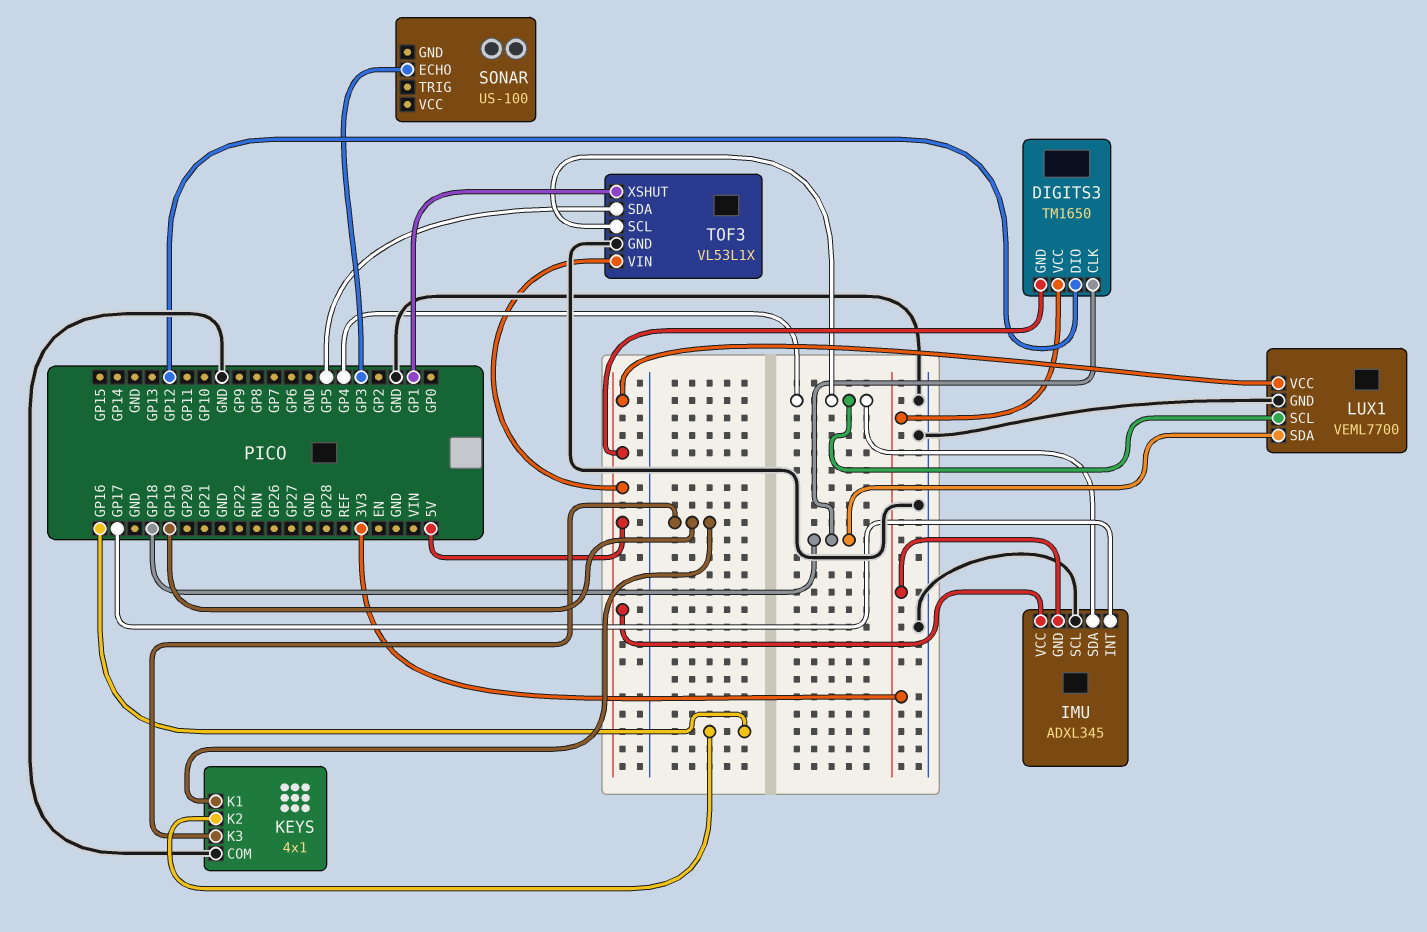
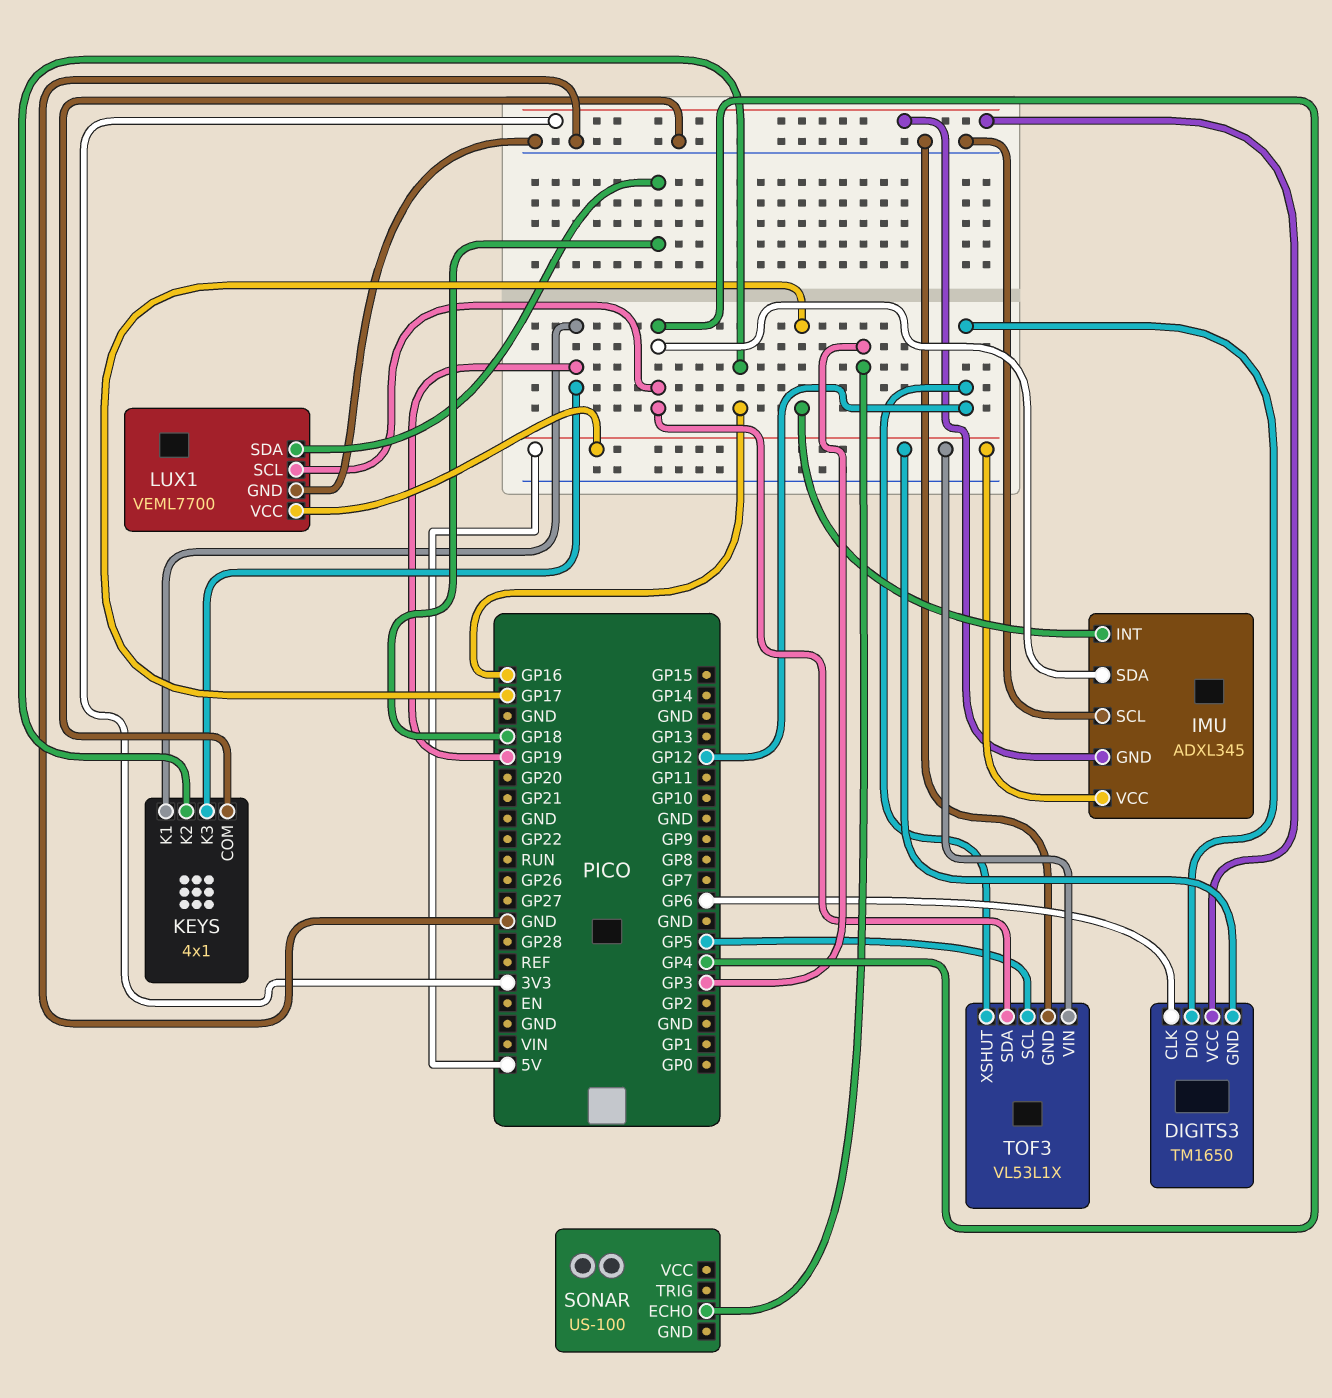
DIGITS3 pin CLK: GP18 -> GP6
TOF3 pin SCL: GP4 -> GP5
TOF3 pin SDA: GP5 -> GP4
TOF3 pin XSHUT: GP1 -> GP12

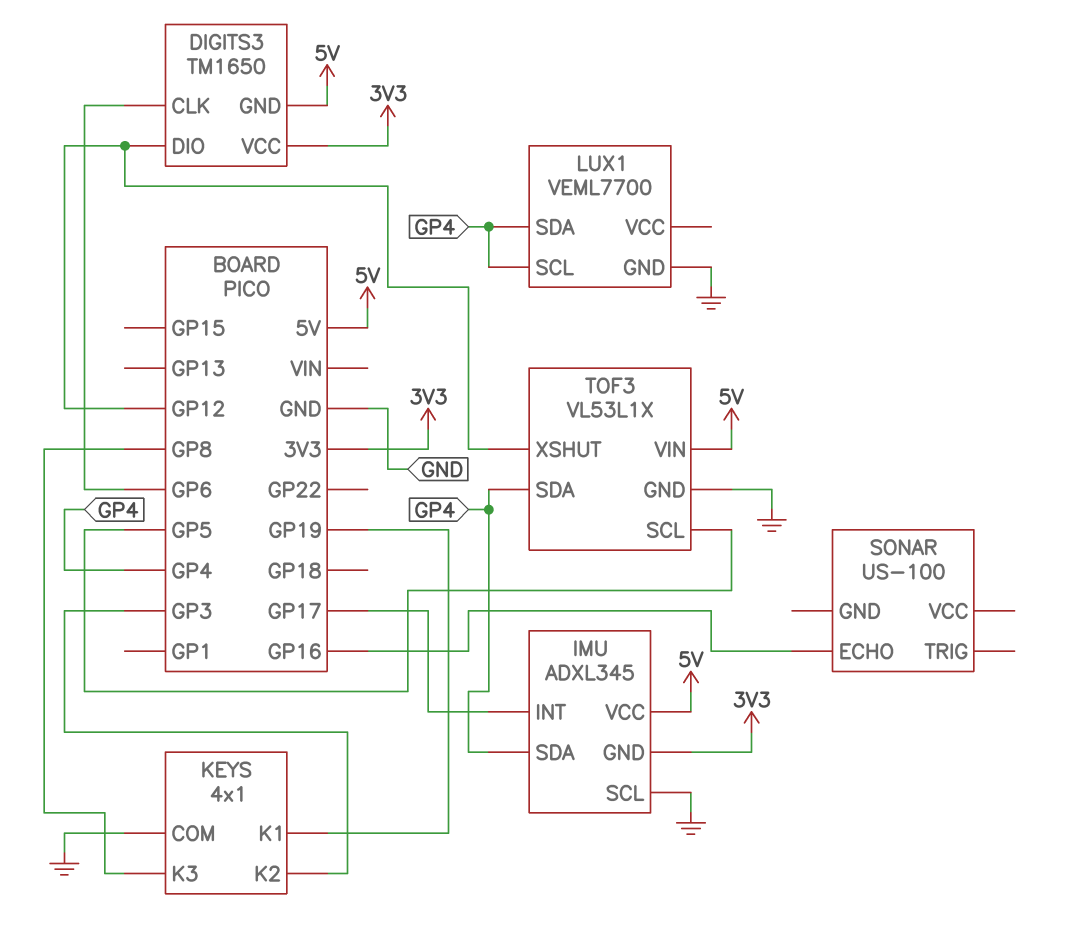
KEYS pin K2: GP16 -> GP3
KEYS pin K3: GP19 -> GP8
LUX1 pin SDA: GP18 -> GP4
LUX1 pin VCC: 5V -> none
SONAR pin ECHO: GP3 -> GP16

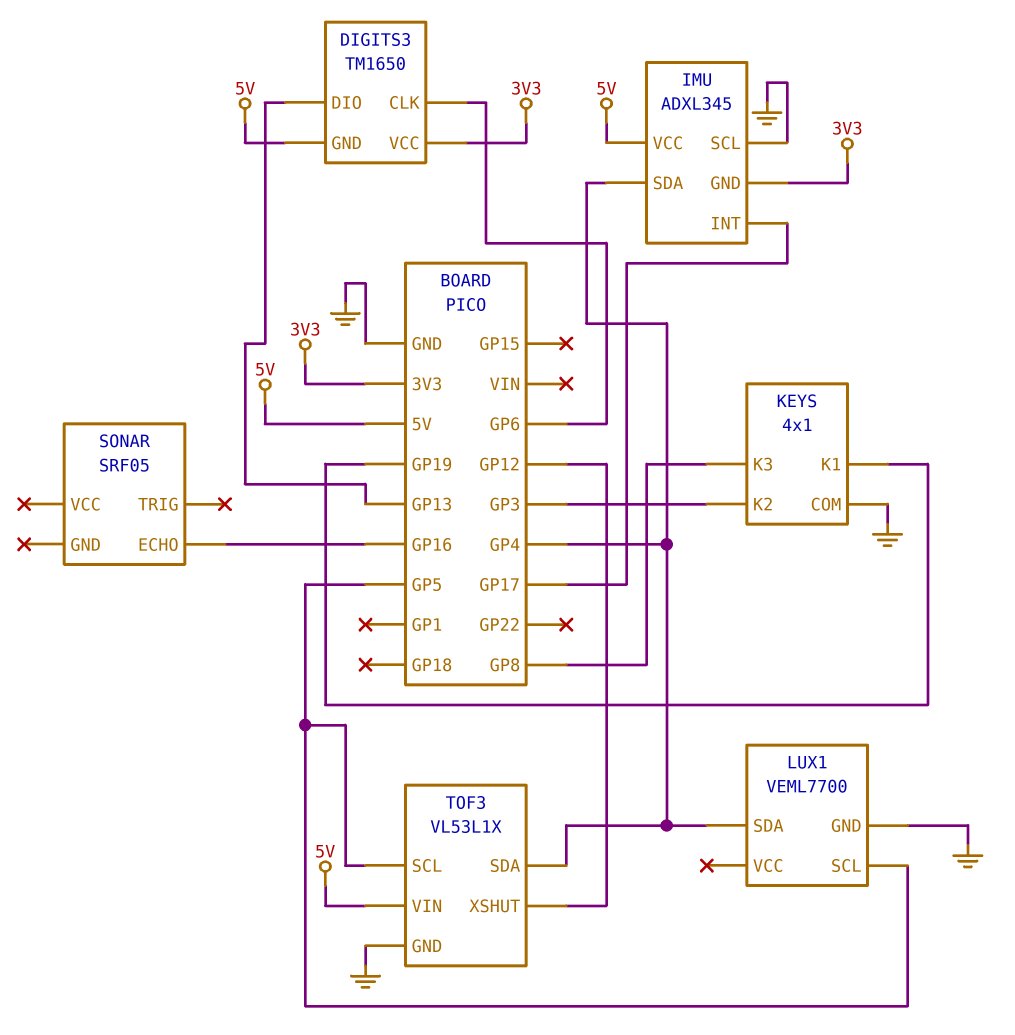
DIGITS3 pin DIO: GP12 -> GP13
LUX1 pin SCL: GP4 -> GP5
SONAR: US-100 -> SRF05

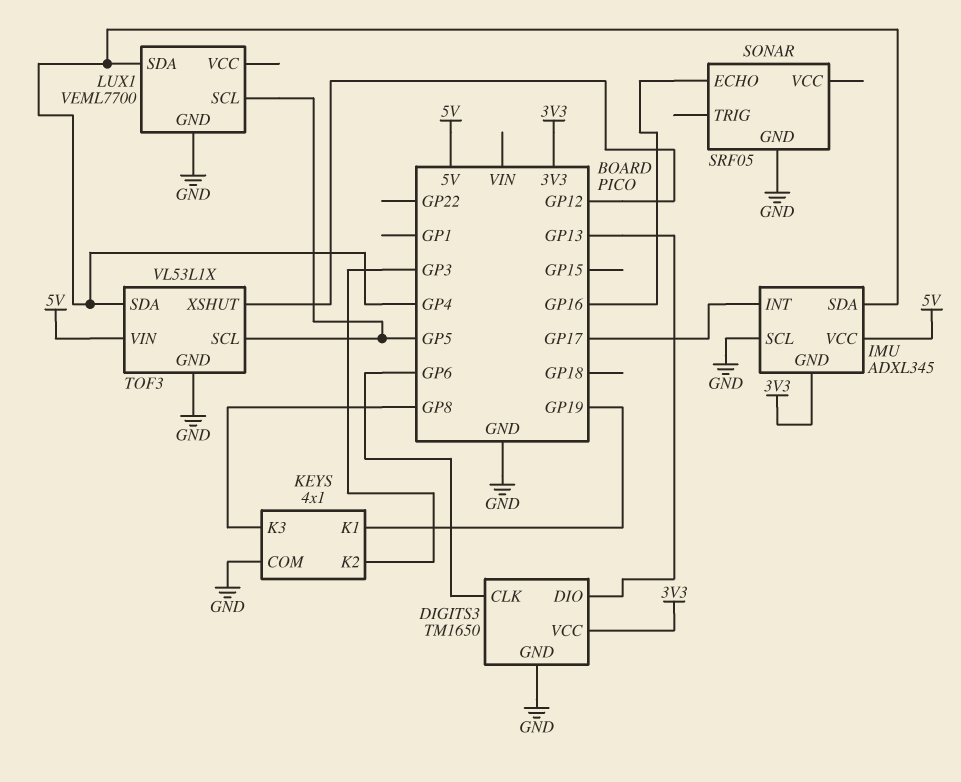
DIGITS3 pin GND: 5V -> GND
SONAR pin GND: none -> GND

